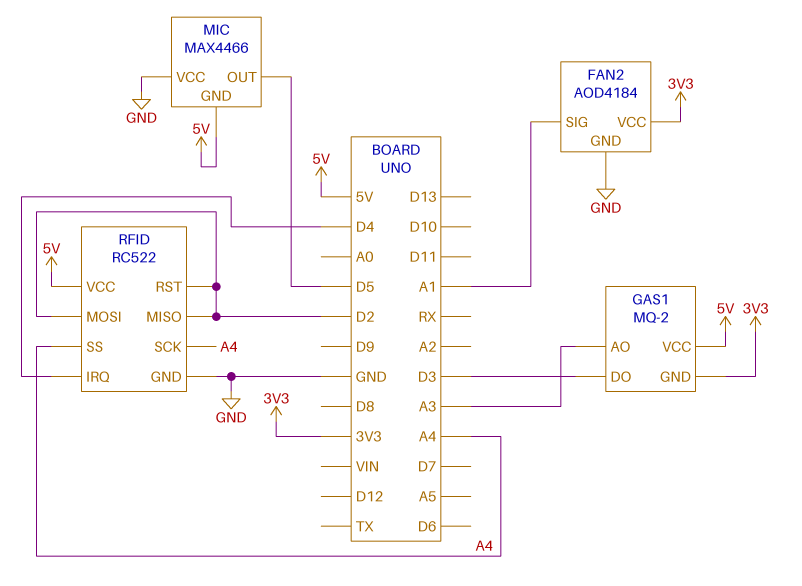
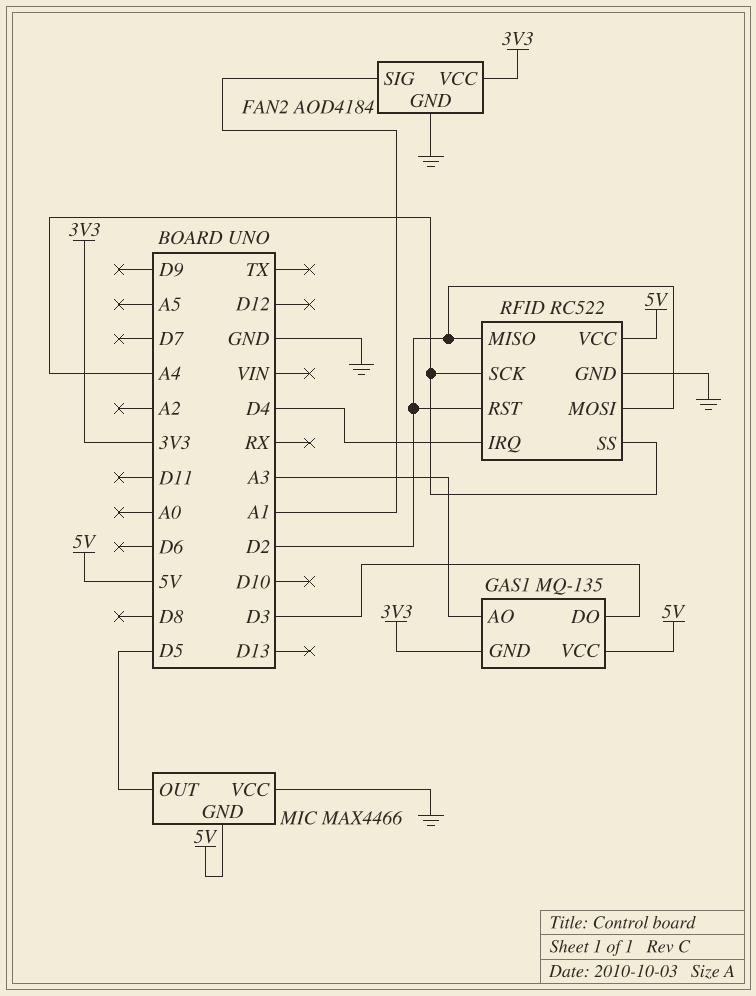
GAS1: MQ-2 -> MQ-135

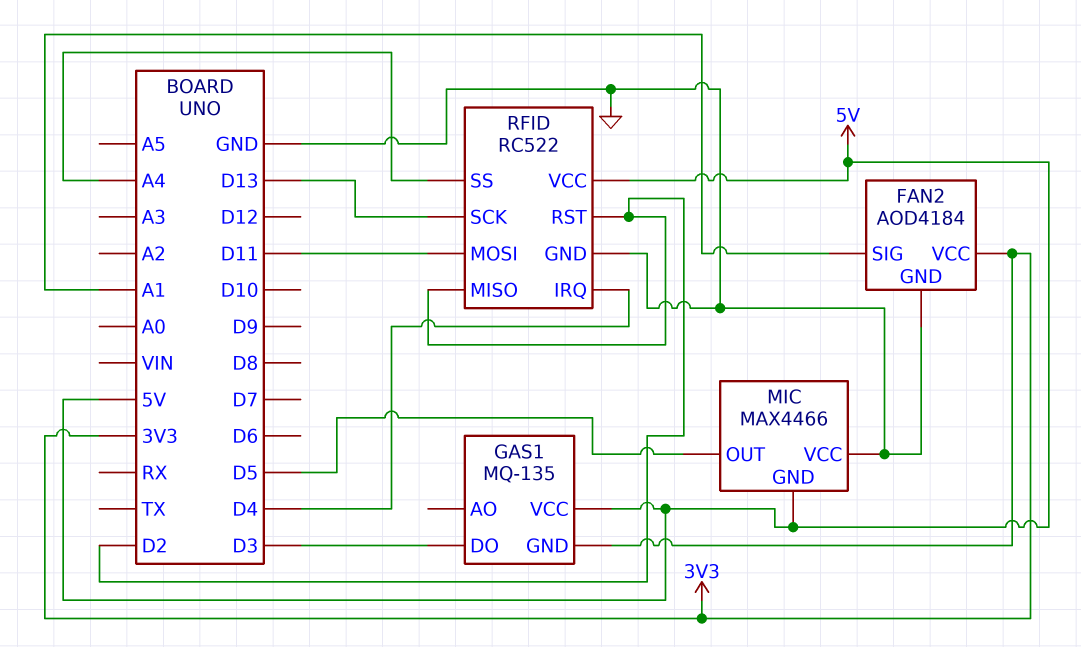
GAS1 pin AO: A3 -> none
RFID pin MOSI: D2 -> D11
RFID pin SCK: A4 -> D13

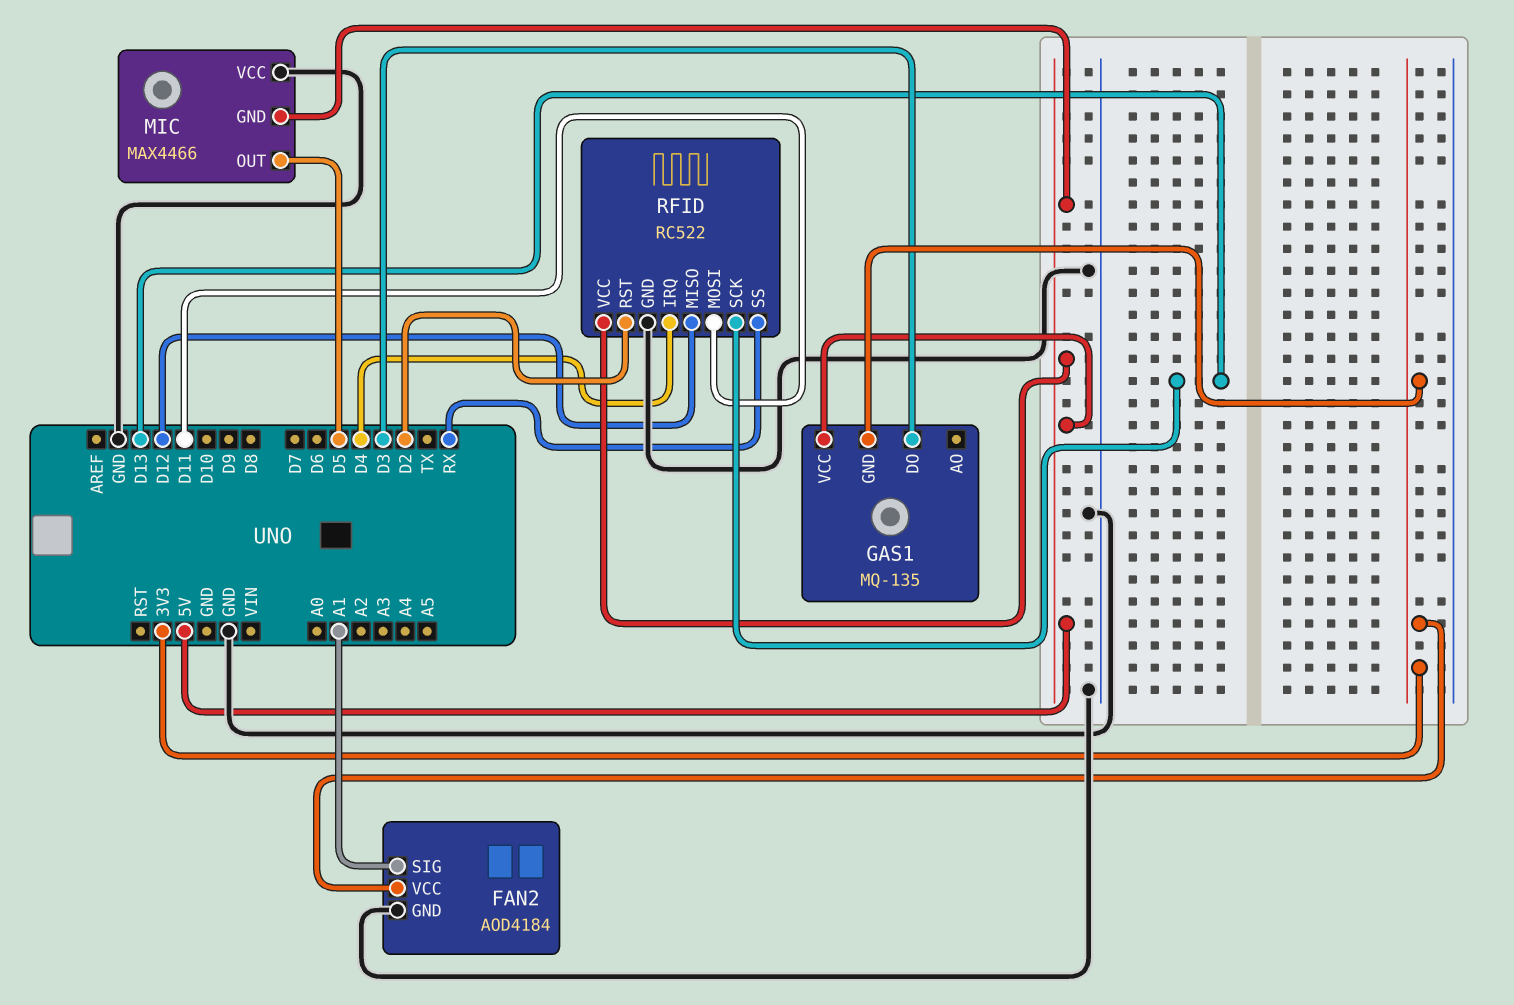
RFID pin MISO: D2 -> D12
RFID pin SS: A4 -> RX

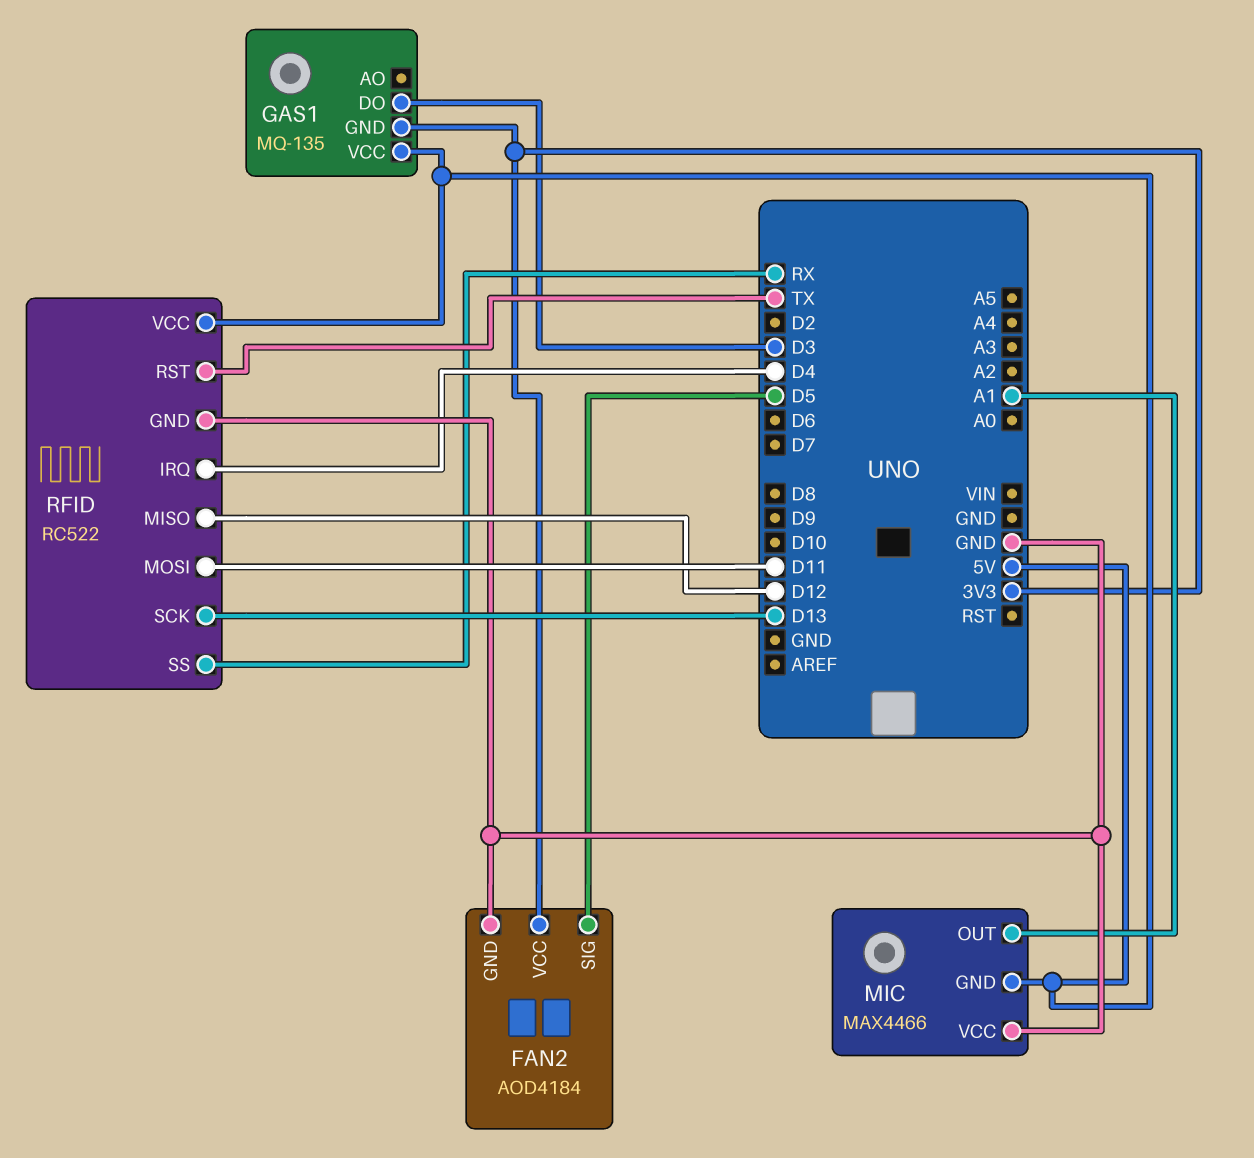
FAN2 pin SIG: A1 -> D5
MIC pin OUT: D5 -> A1
RFID pin RST: D2 -> TX

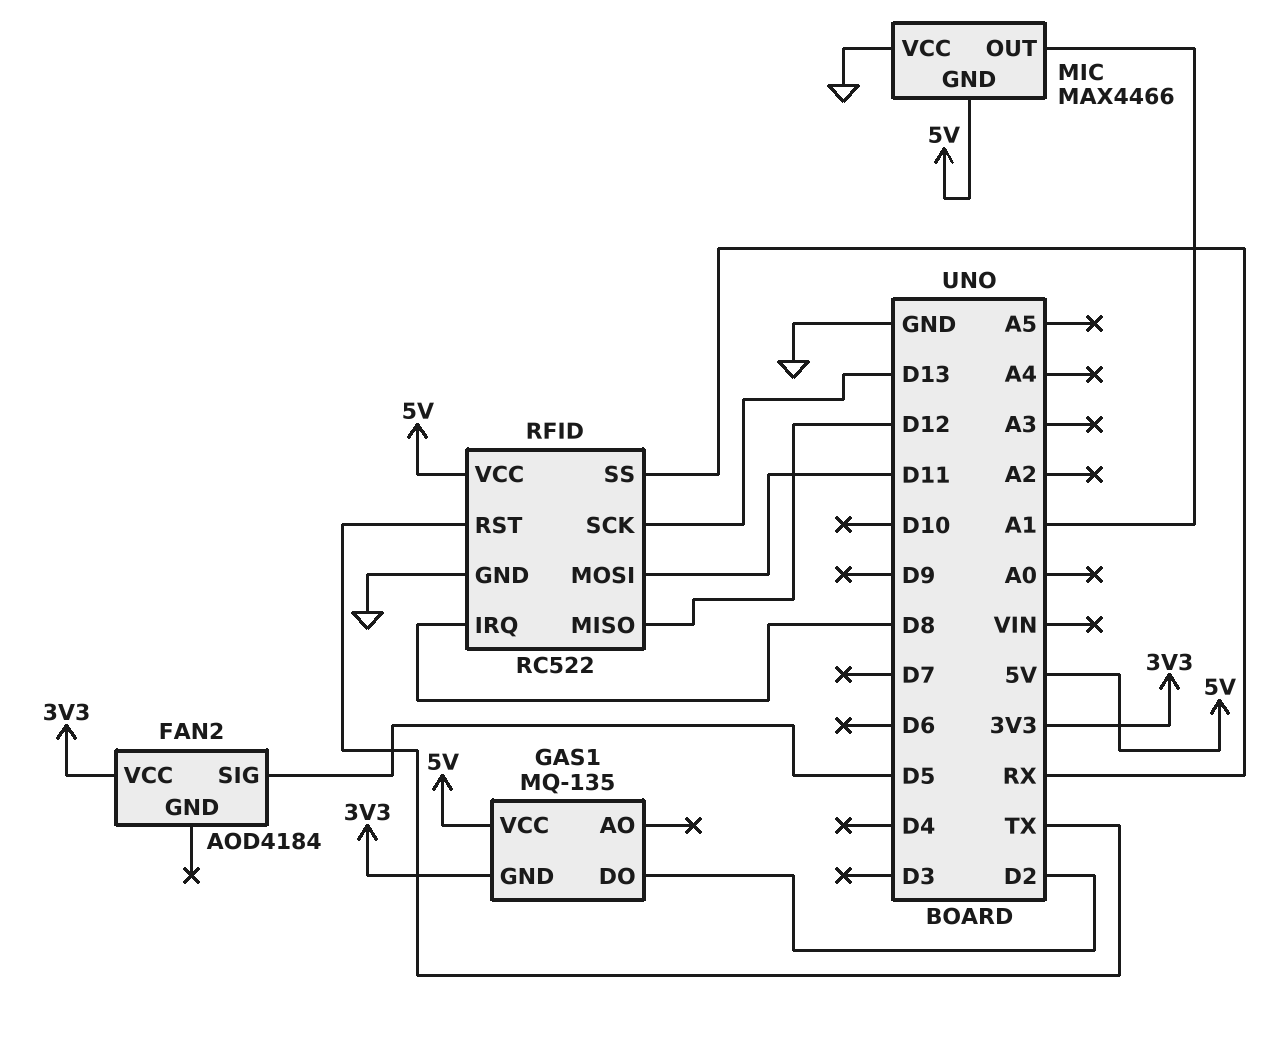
FAN2 pin GND: GND -> none
GAS1 pin DO: D3 -> D2
RFID pin IRQ: D4 -> D8

